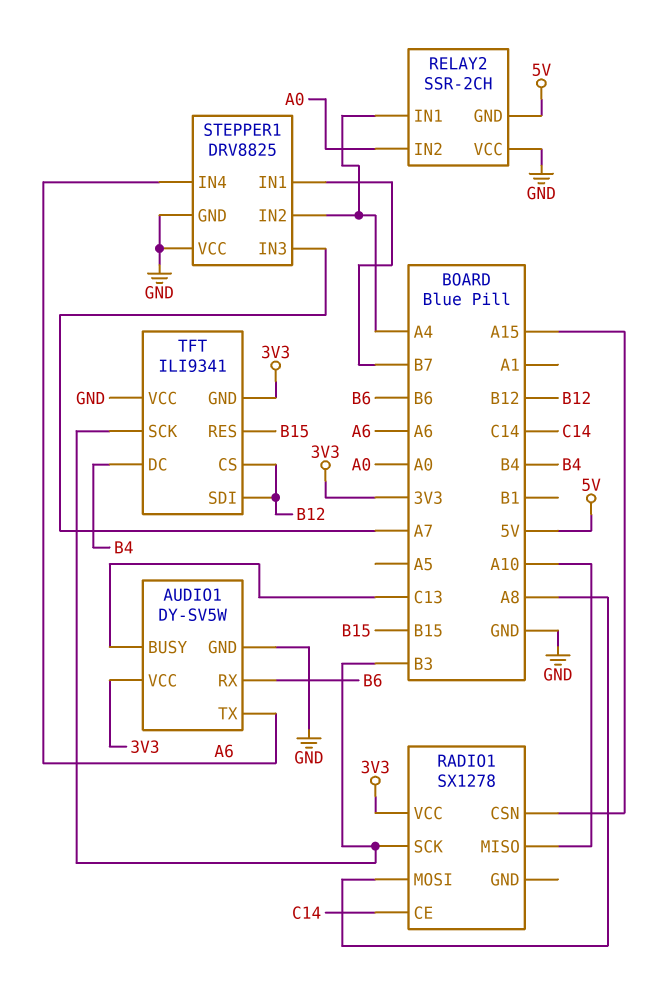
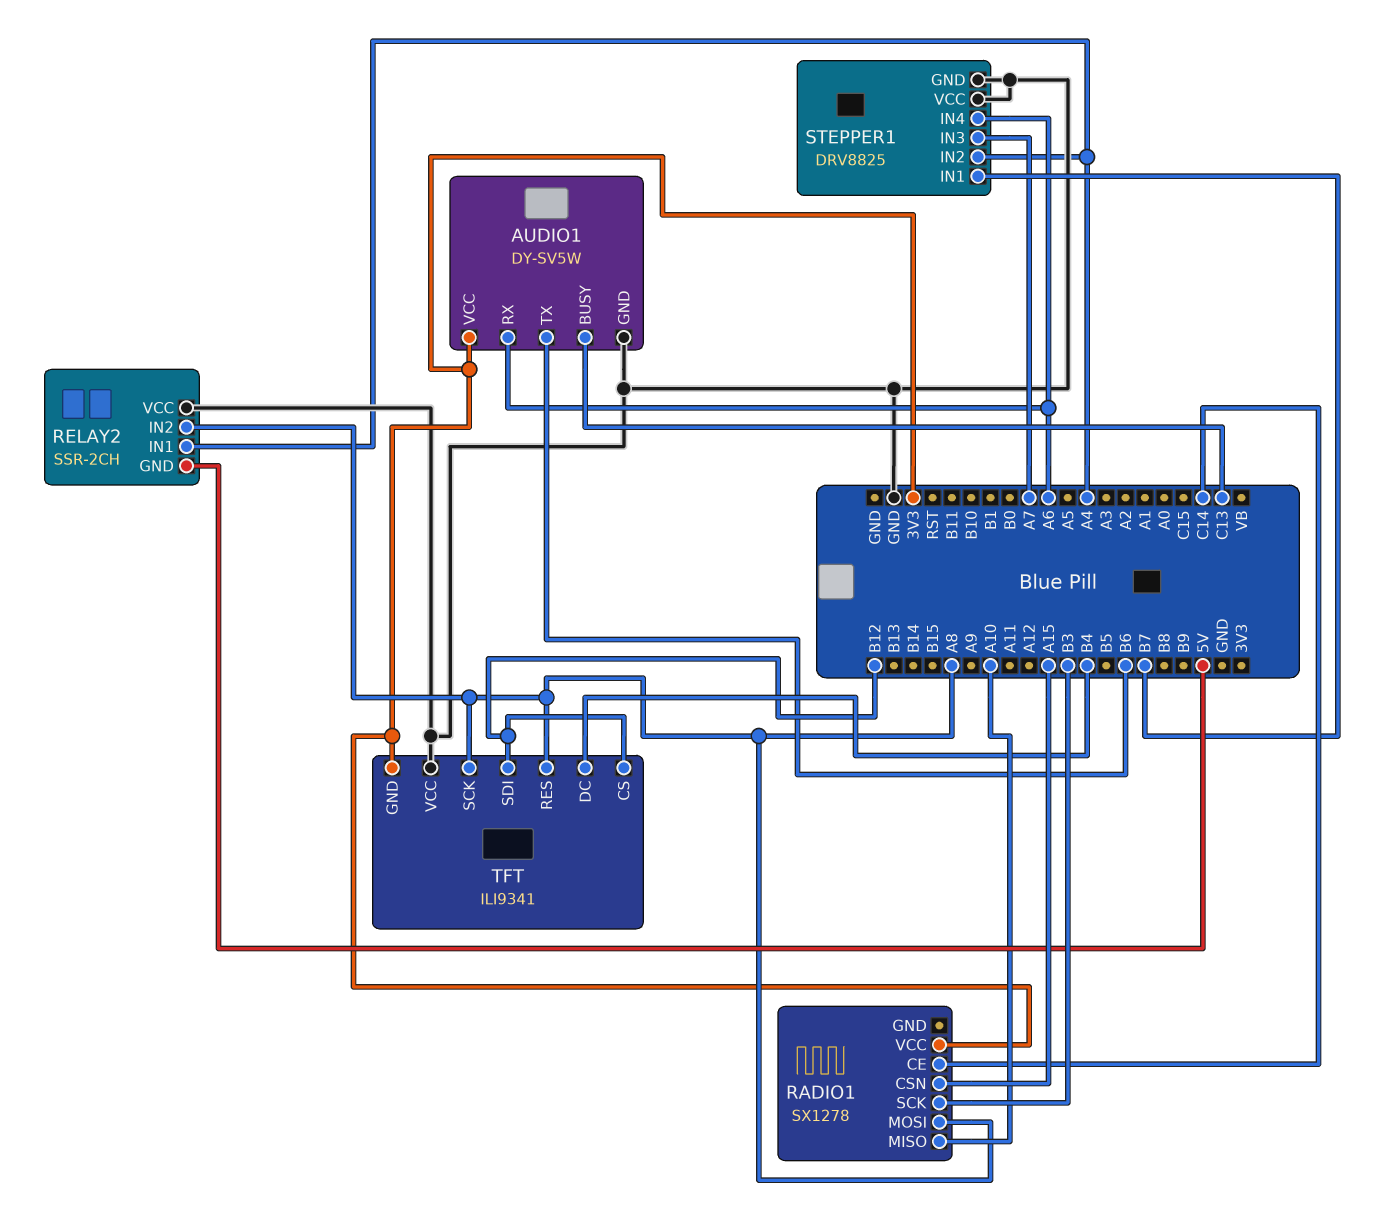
AUDIO1 pin RX: B6 -> A6
AUDIO1 pin TX: A6 -> B6
RELAY2 pin IN2: A0 -> A8
TFT pin RES: B15 -> A8
TFT pin SCK: B3 -> A8

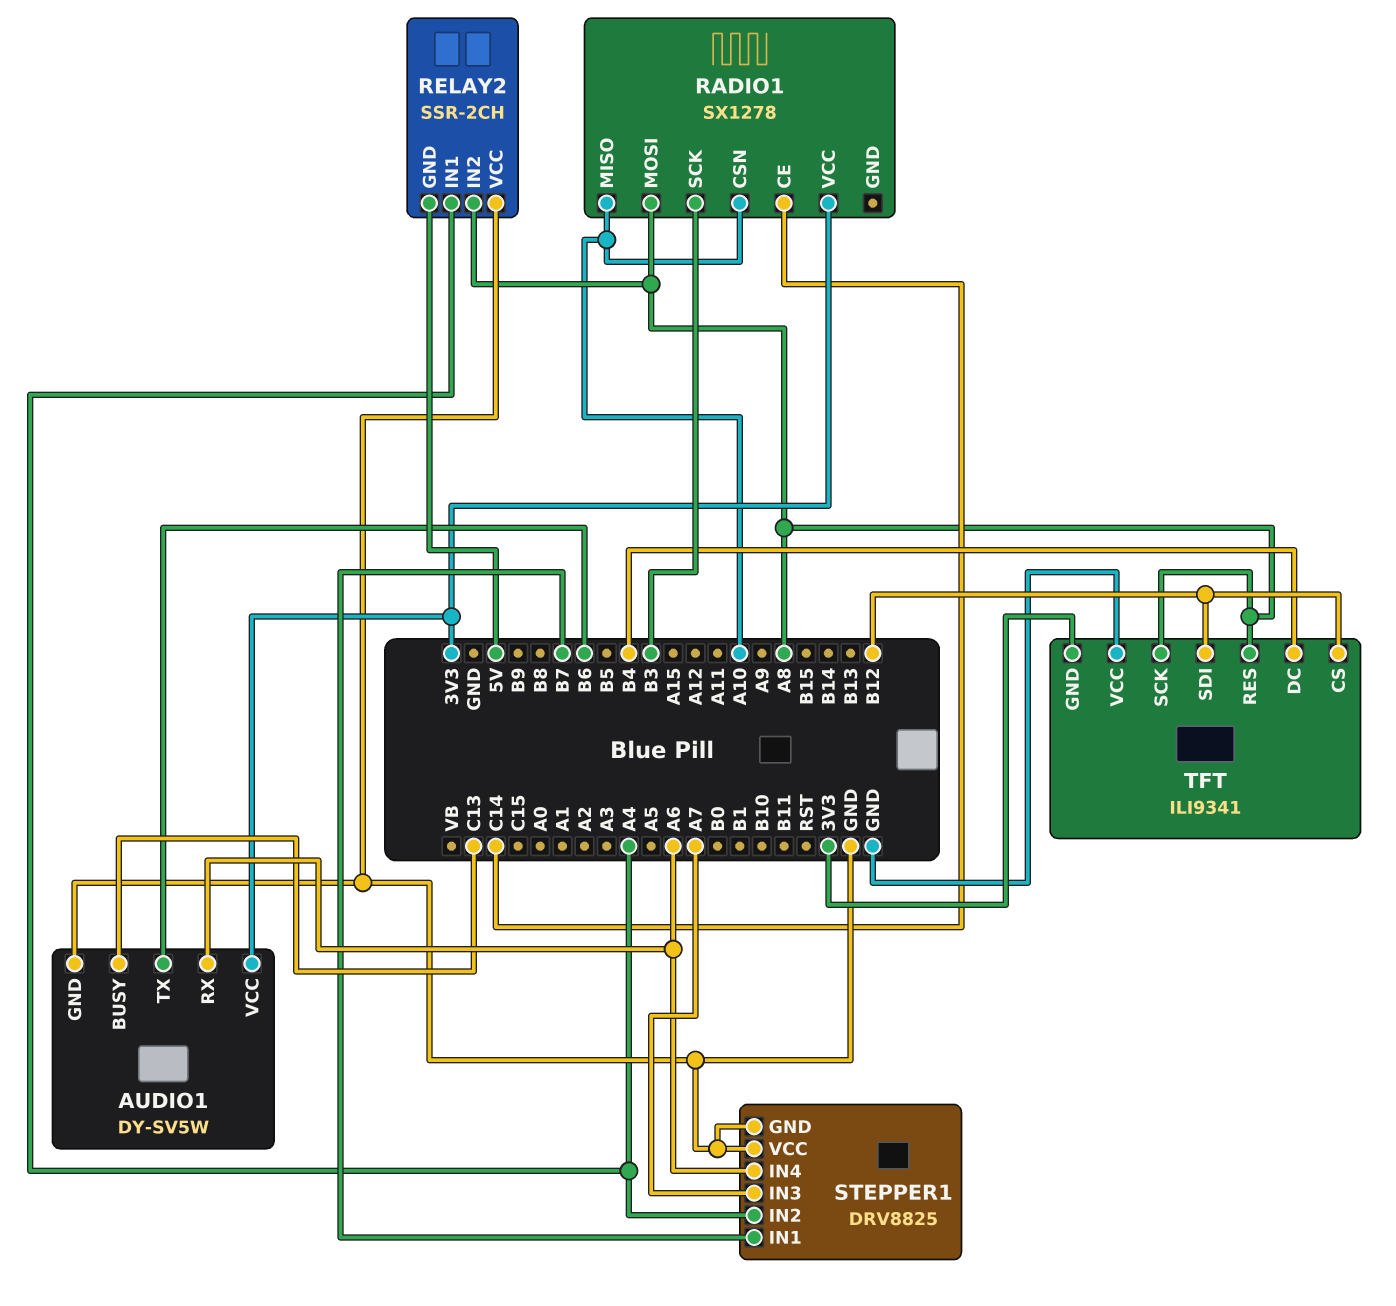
RADIO1 pin CSN: A15 -> A10

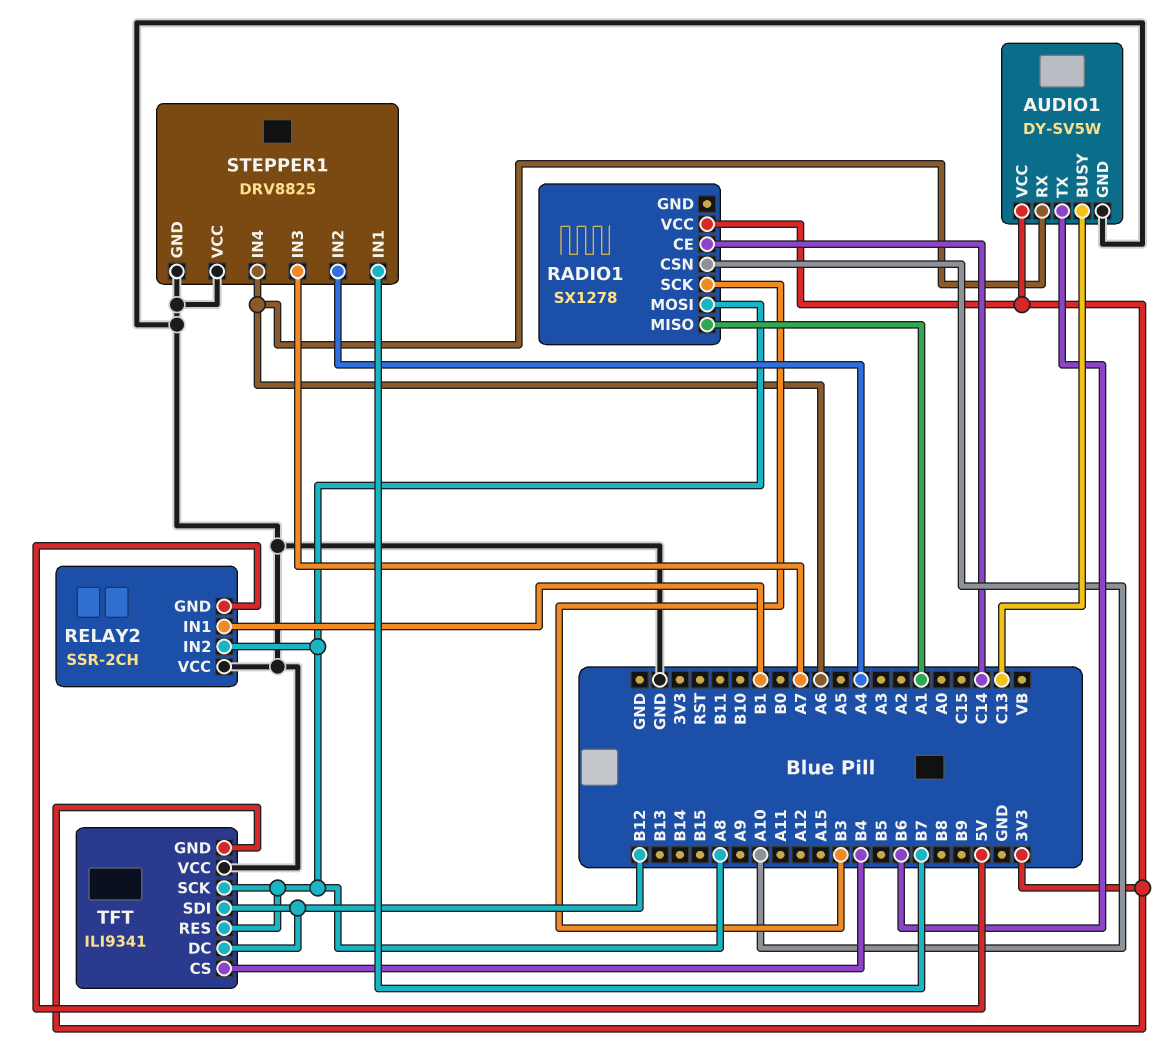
RADIO1 pin MISO: A10 -> A1
RELAY2 pin IN1: A4 -> B1
TFT pin CS: B12 -> B4
TFT pin DC: B4 -> B12

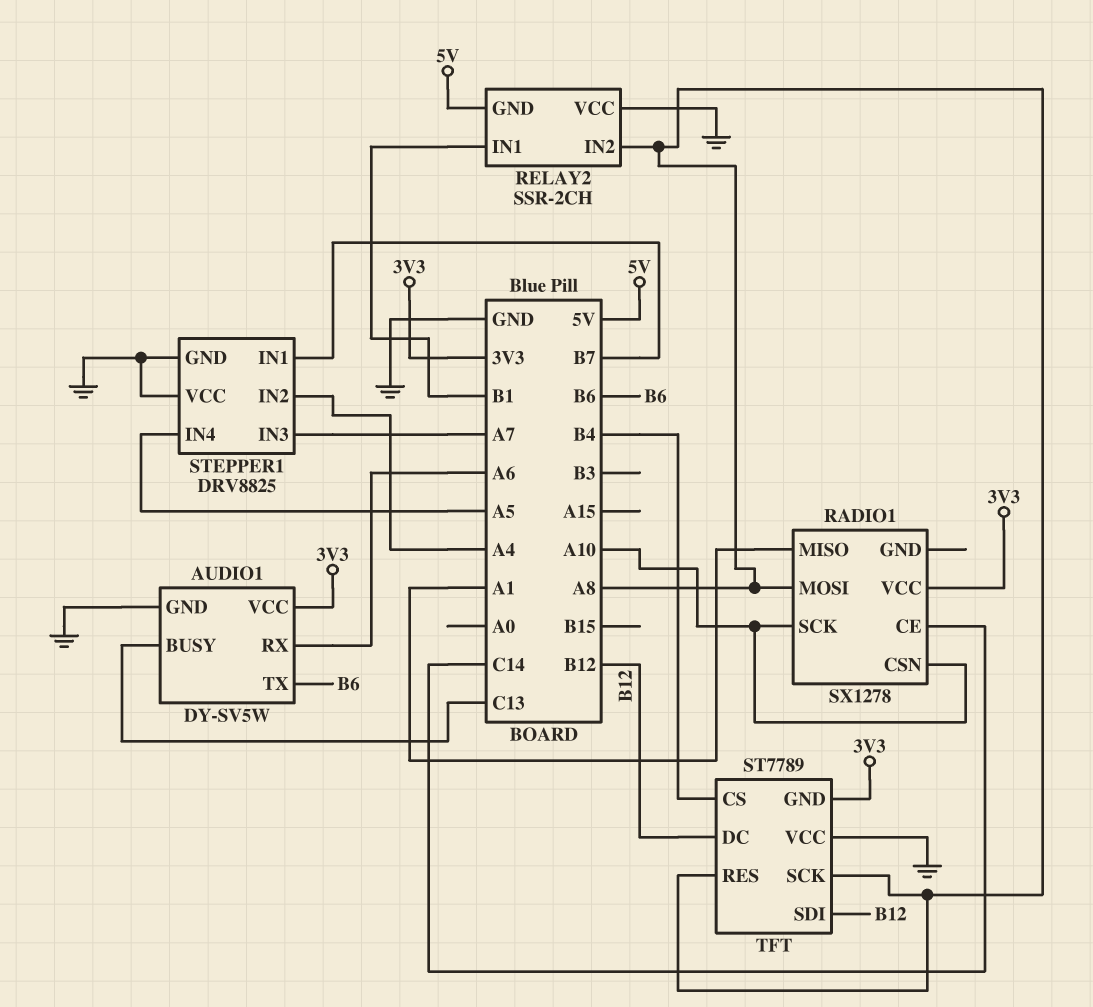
RADIO1 pin SCK: B3 -> A10
STEPPER1 pin IN4: A6 -> A5
TFT: ILI9341 -> ST7789

